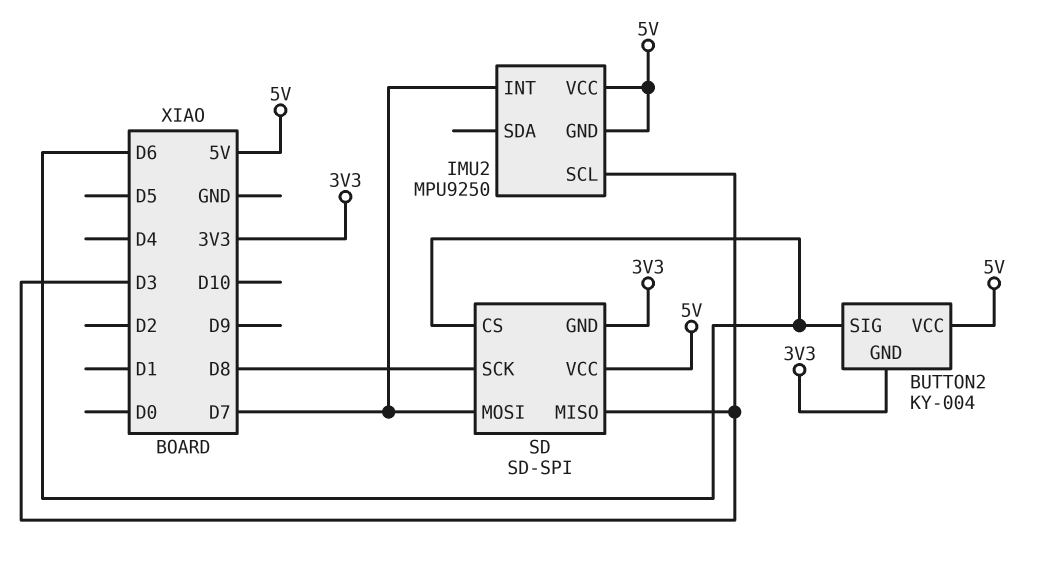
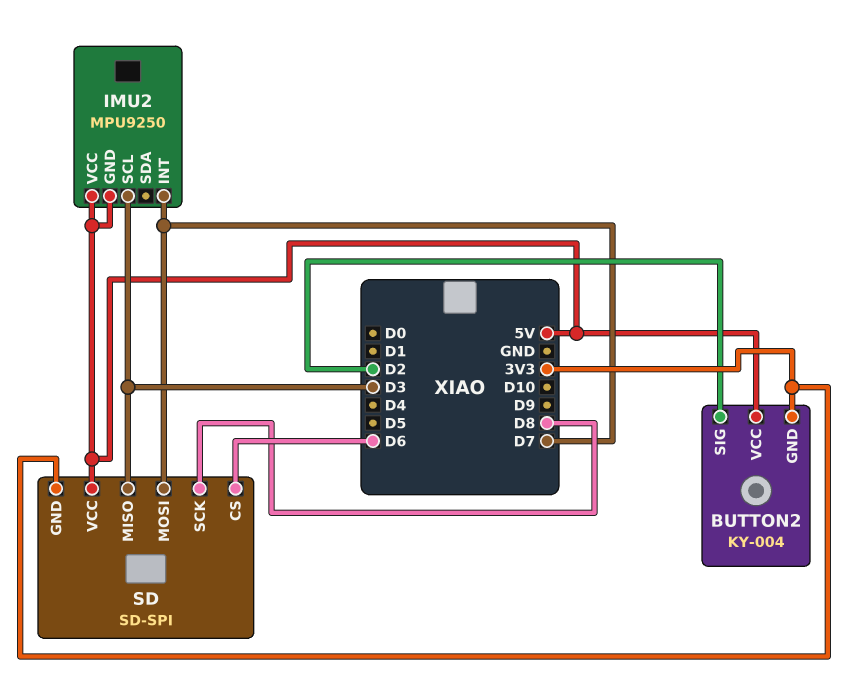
BUTTON2 pin SIG: D6 -> D2

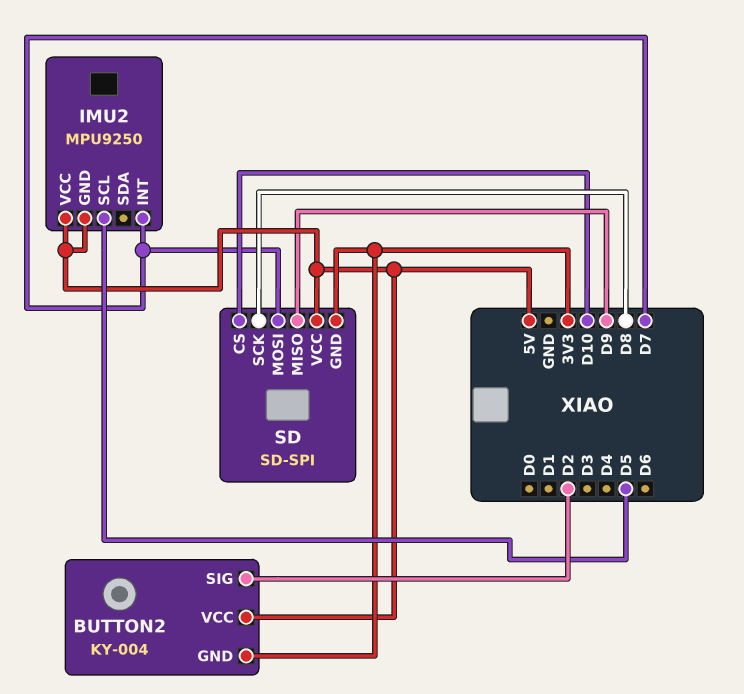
IMU2 pin SCL: D3 -> D5
SD pin CS: D6 -> D10
SD pin MISO: D3 -> D9

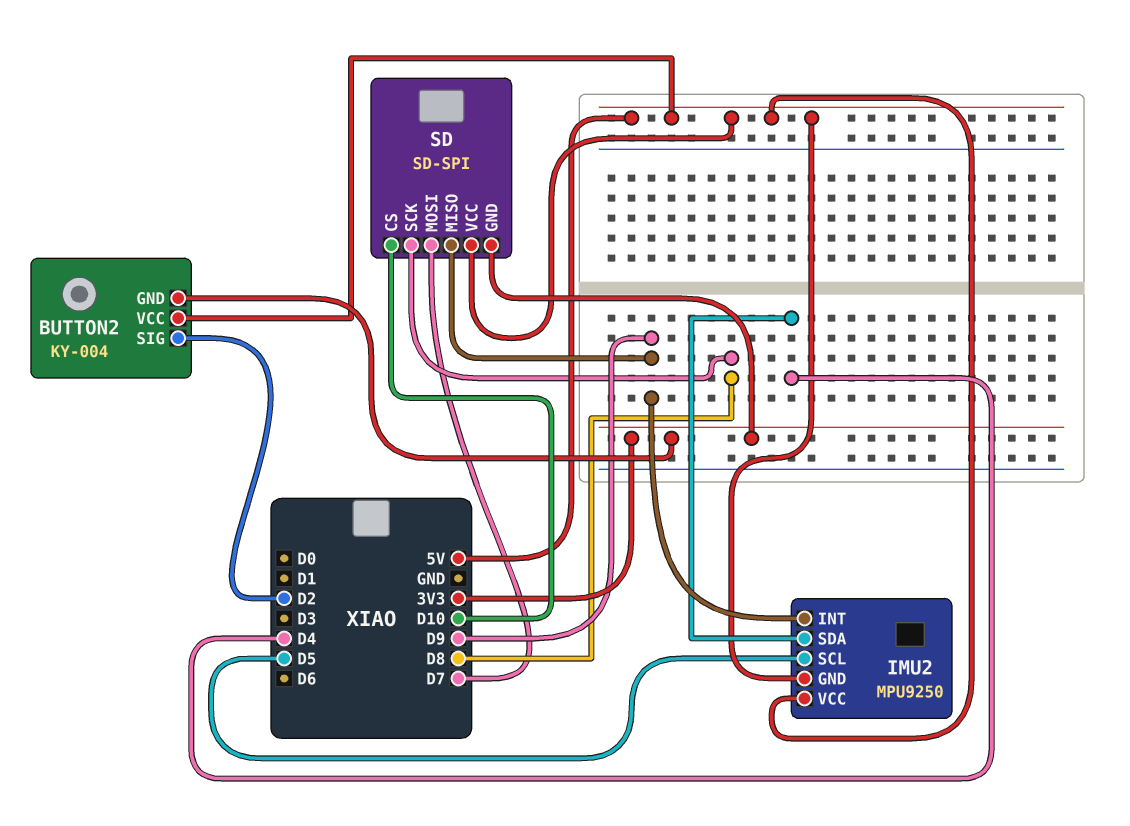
IMU2 pin INT: D7 -> D9
IMU2 pin SDA: none -> D4

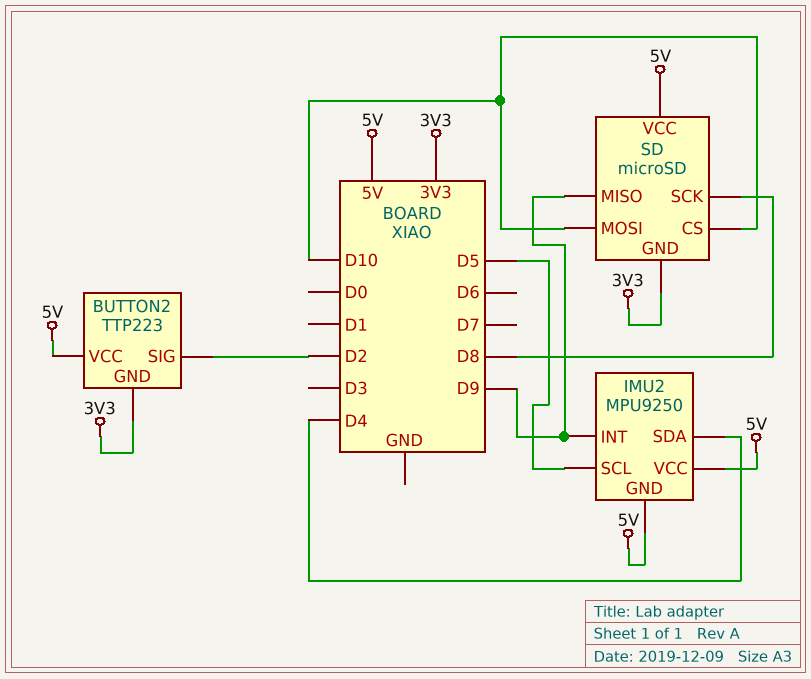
BUTTON2: KY-004 -> TTP223
SD: SD-SPI -> microSD
SD pin MOSI: D7 -> D10

